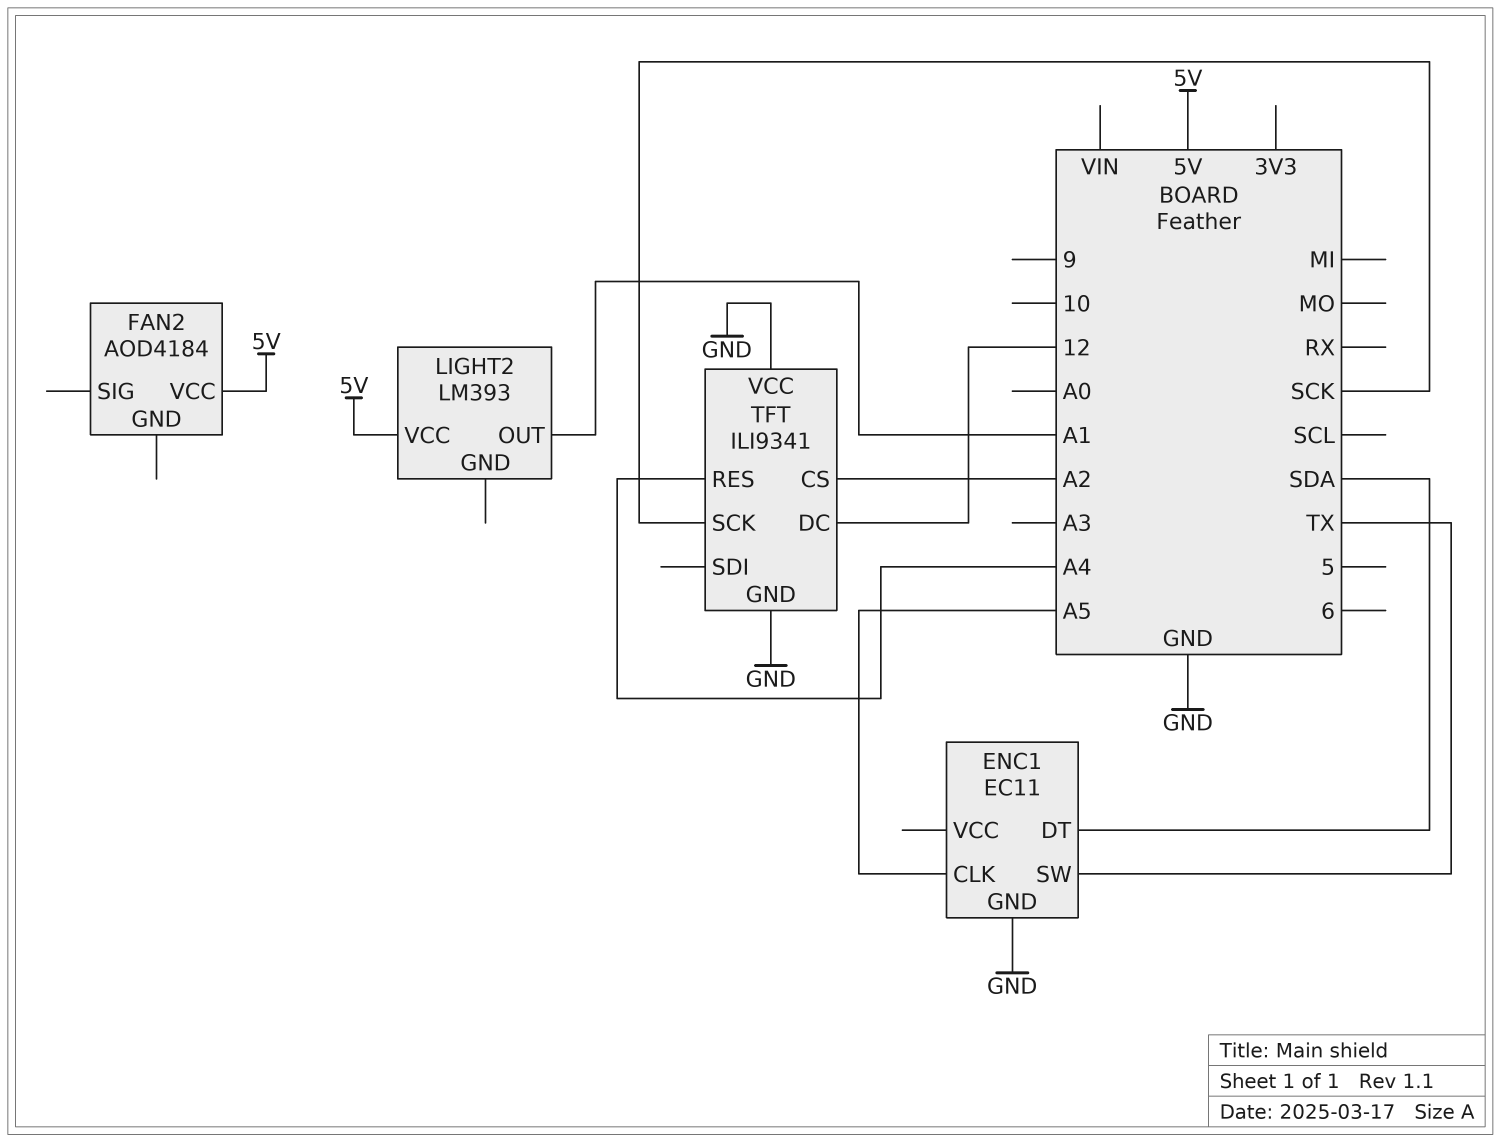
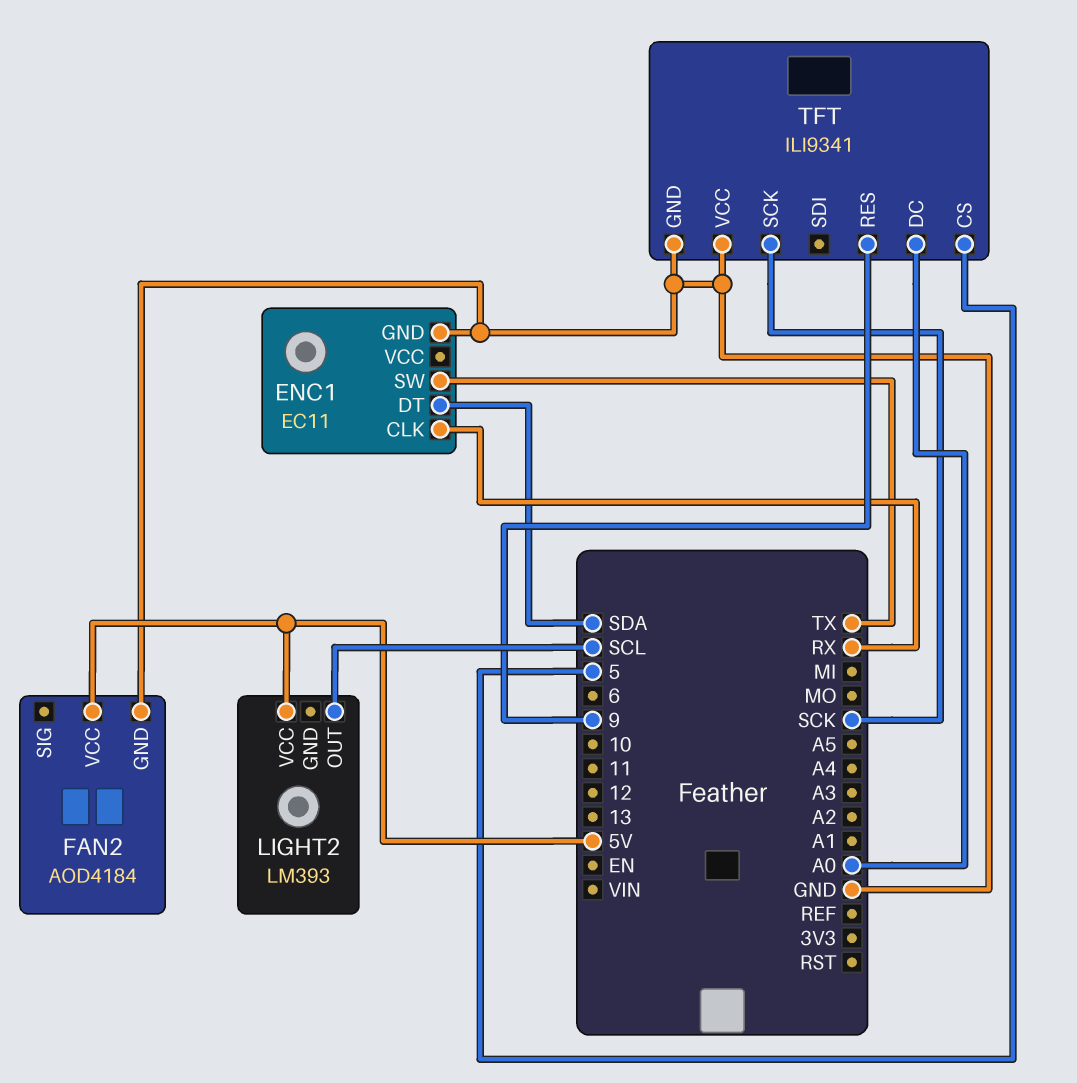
ENC1 pin CLK: A5 -> RX
FAN2 pin GND: none -> GND
LIGHT2 pin OUT: A1 -> SCL
TFT pin CS: A2 -> 5
TFT pin DC: 12 -> A0
TFT pin RES: A4 -> 9

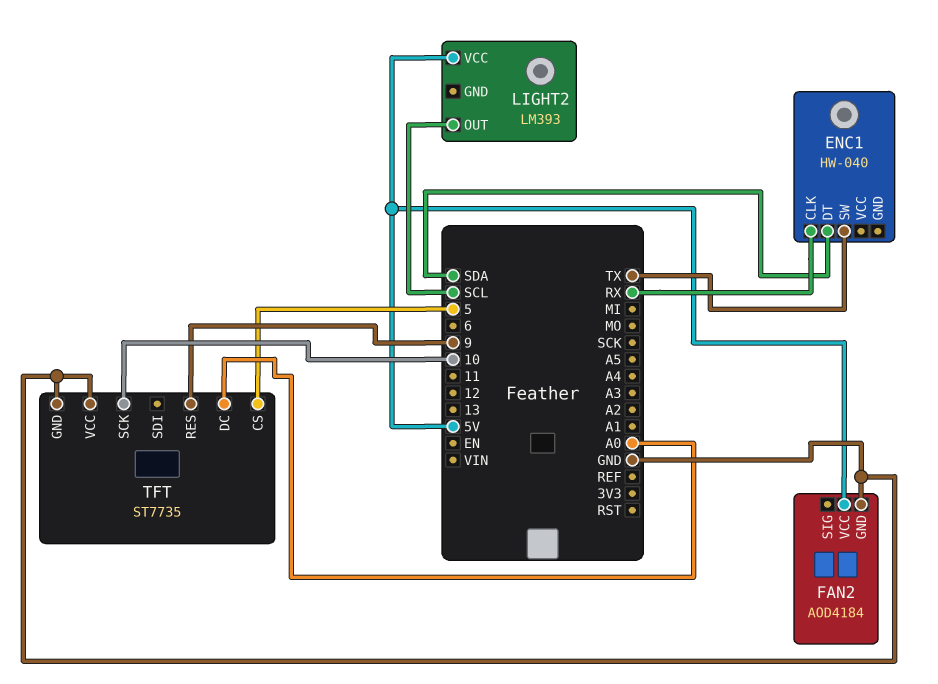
ENC1: EC11 -> HW-040
ENC1 pin GND: GND -> none
TFT: ILI9341 -> ST7735
TFT pin SCK: SCK -> 10

